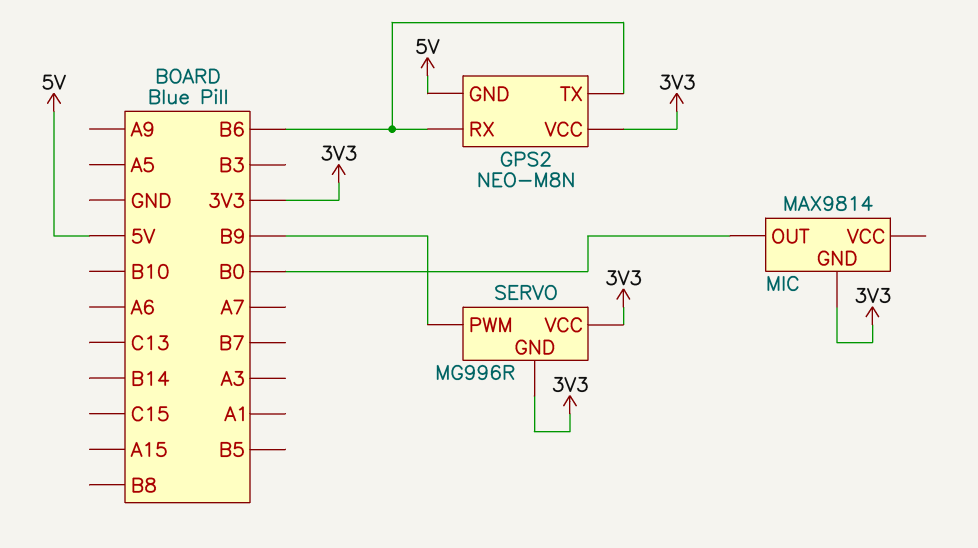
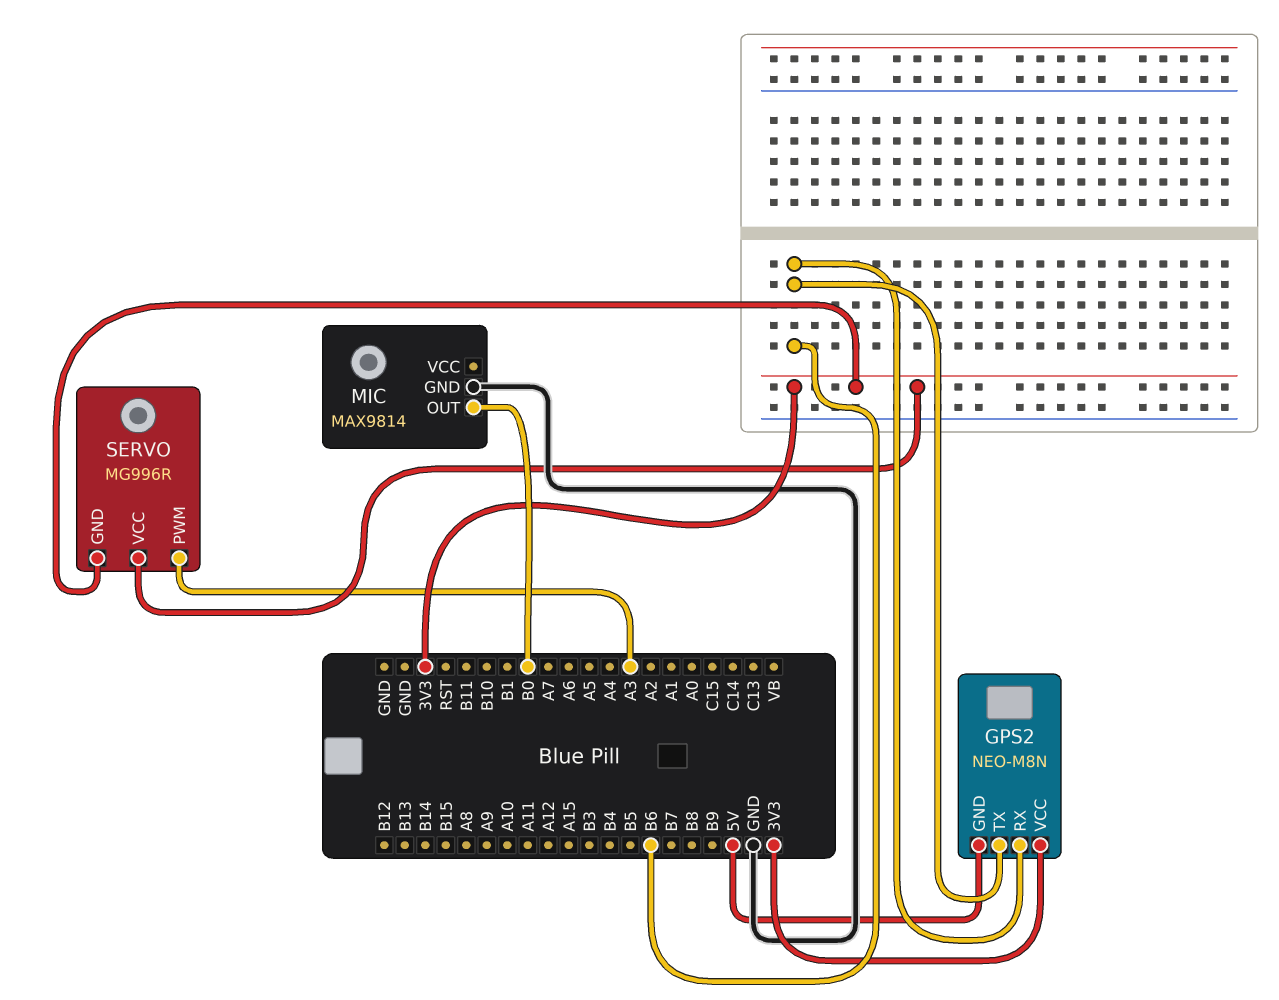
MIC pin GND: 3V3 -> GND
SERVO pin PWM: B9 -> A3

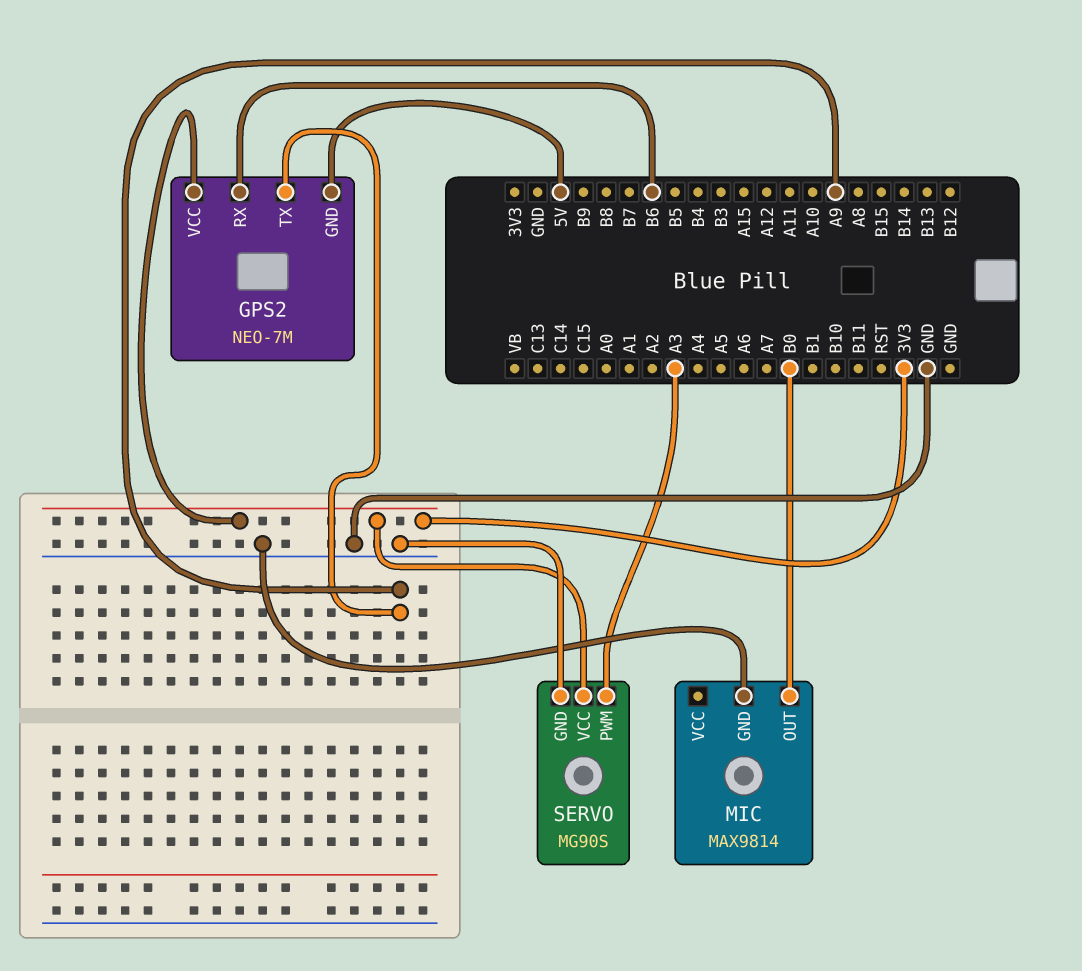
GPS2: NEO-M8N -> NEO-7M
GPS2 pin TX: B6 -> A9
SERVO: MG996R -> MG90S
SERVO pin GND: 3V3 -> GND

